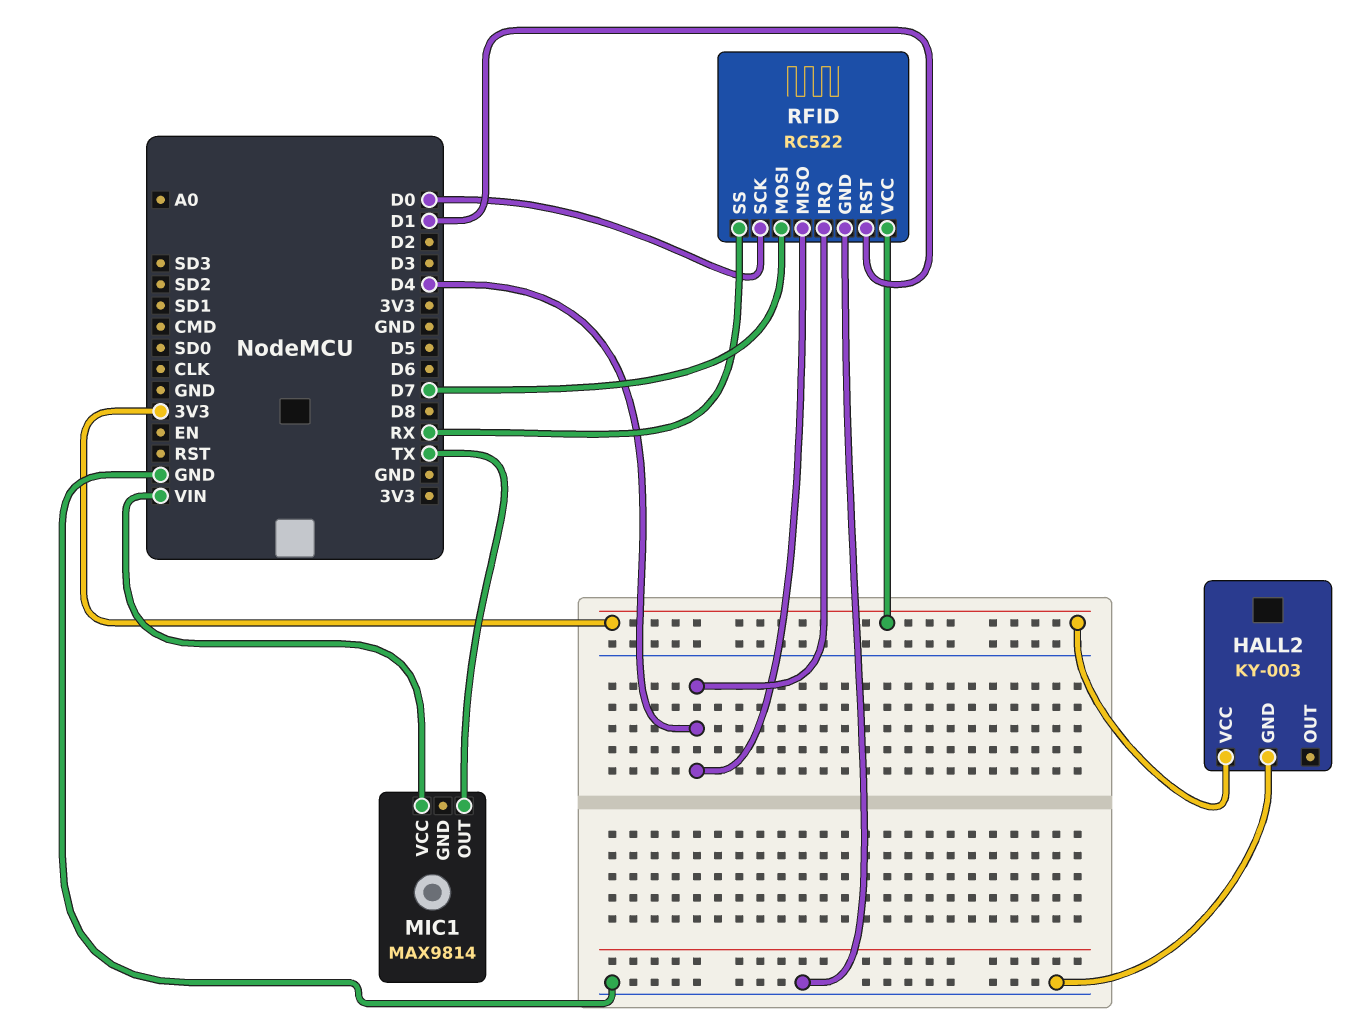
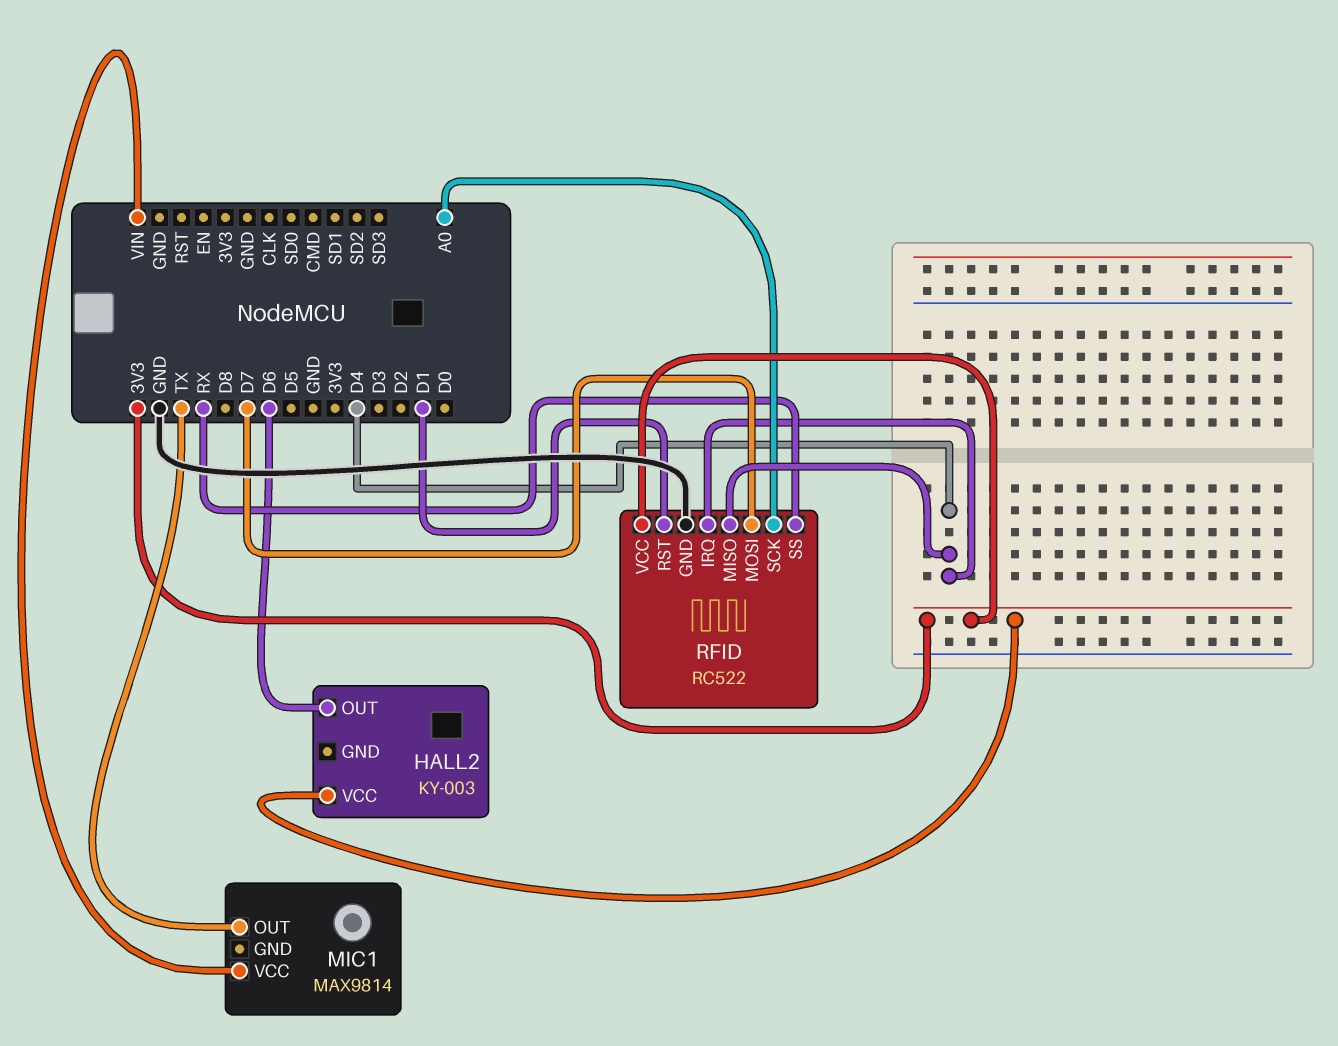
HALL2 pin GND: GND -> none
HALL2 pin OUT: none -> D6
RFID pin SCK: D0 -> A0

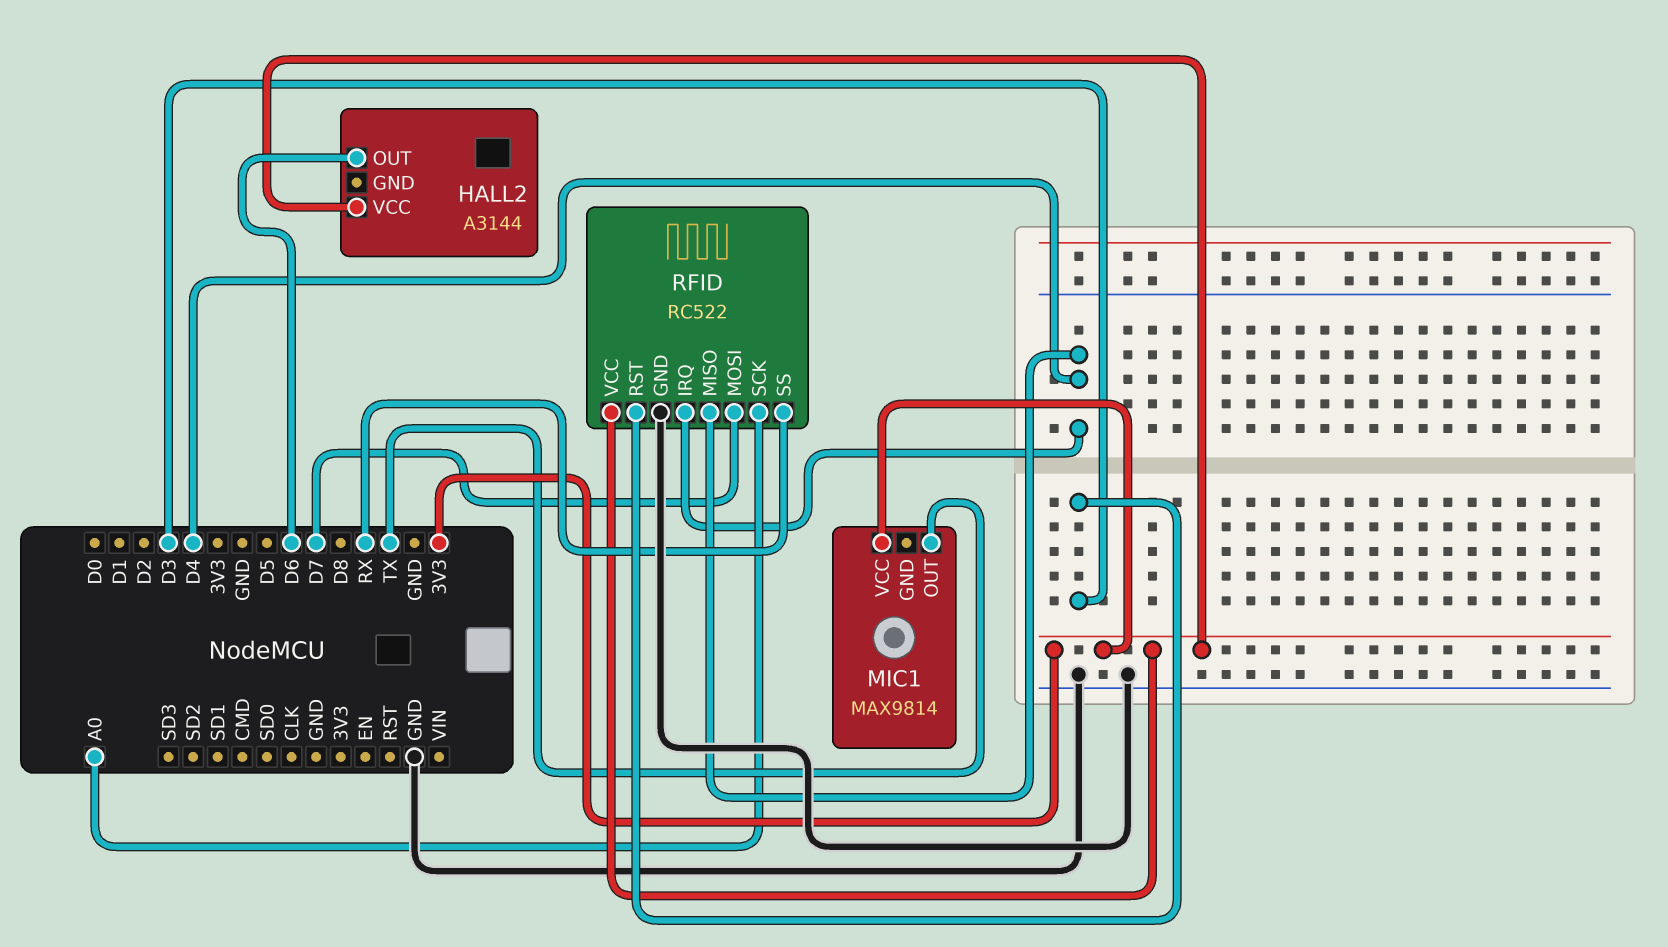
HALL2: KY-003 -> A3144
MIC1 pin VCC: VIN -> 3V3
RFID pin RST: D1 -> D3

